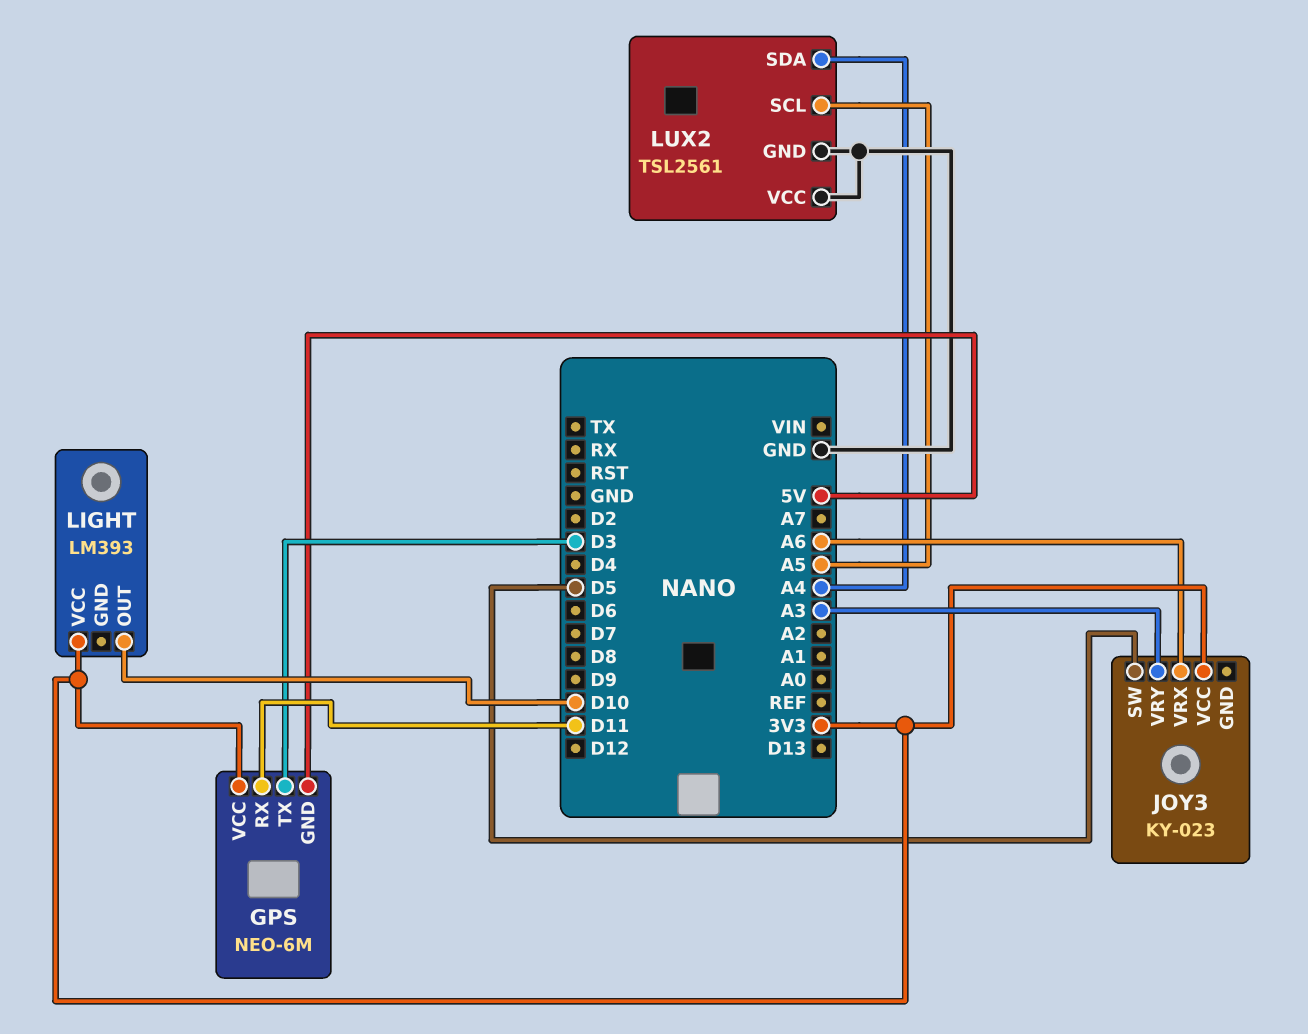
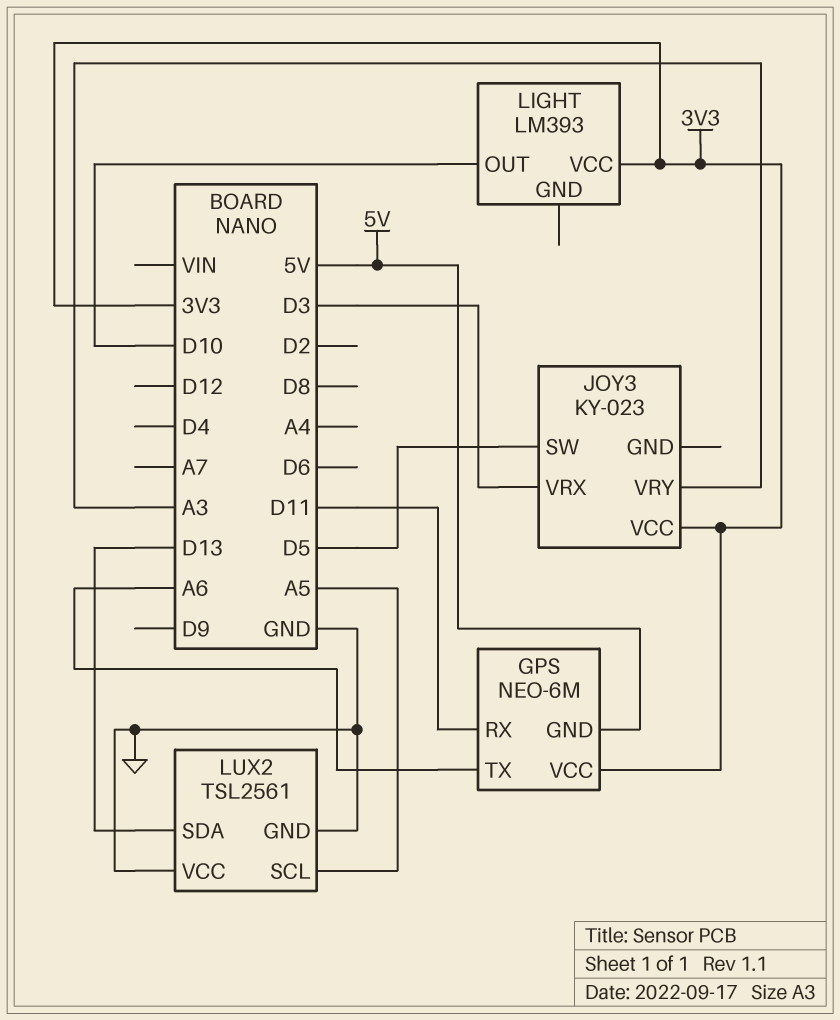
GPS pin TX: D3 -> A6
JOY3 pin VRX: A6 -> D3
LUX2 pin SDA: A4 -> D13

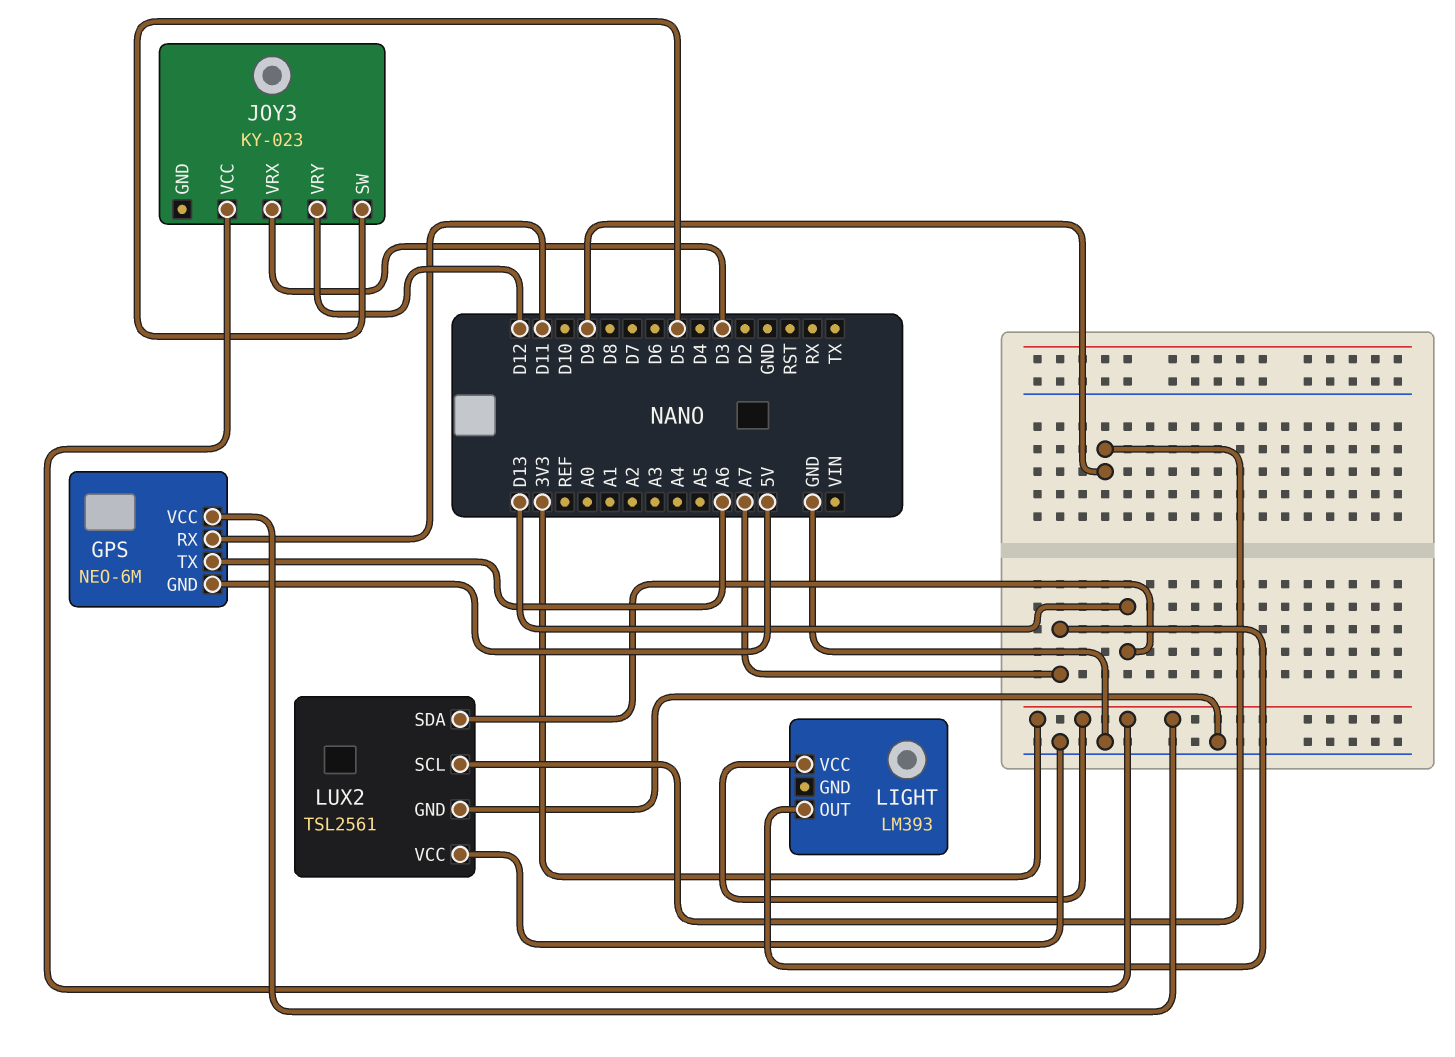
JOY3 pin VRY: A3 -> D12
LIGHT pin OUT: D10 -> A7
LUX2 pin SCL: A5 -> D9

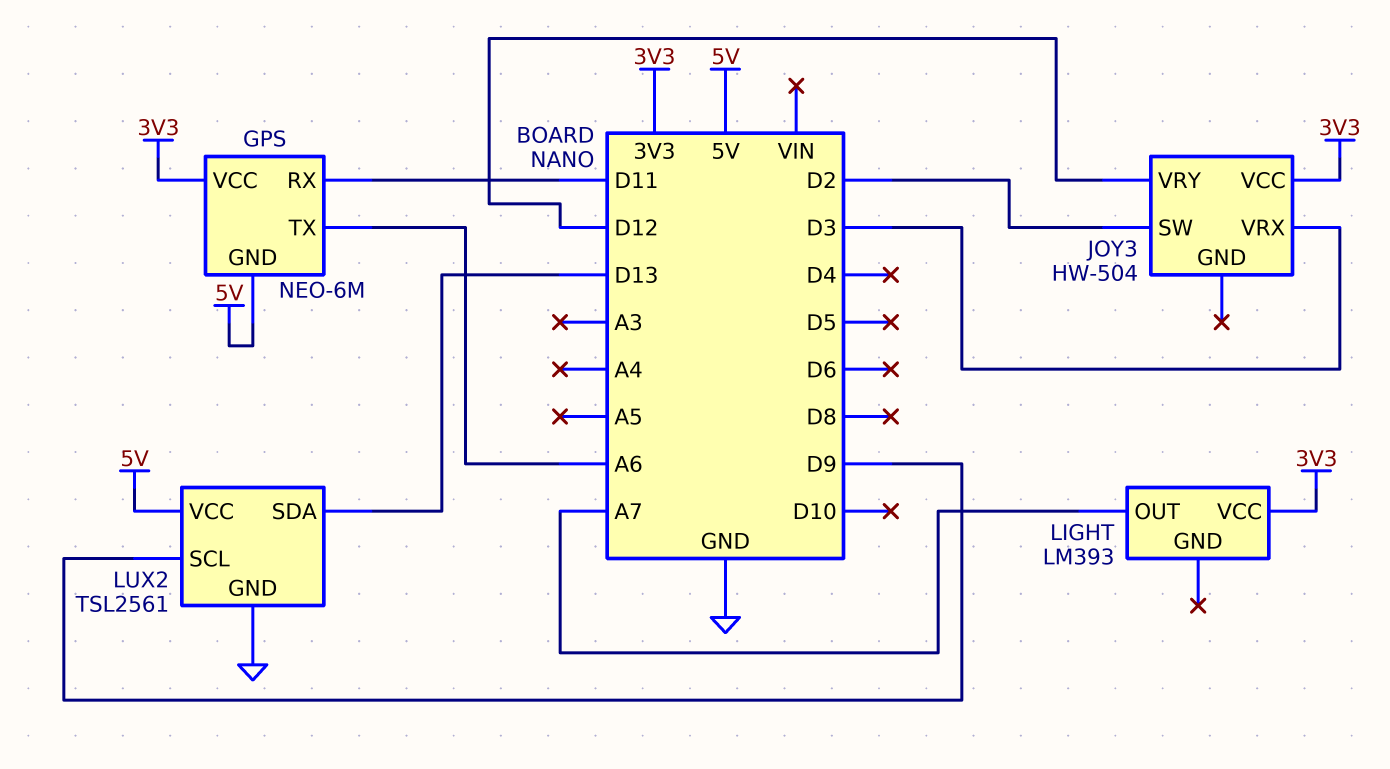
JOY3: KY-023 -> HW-504
JOY3 pin SW: D5 -> D2
LUX2 pin VCC: GND -> 5V

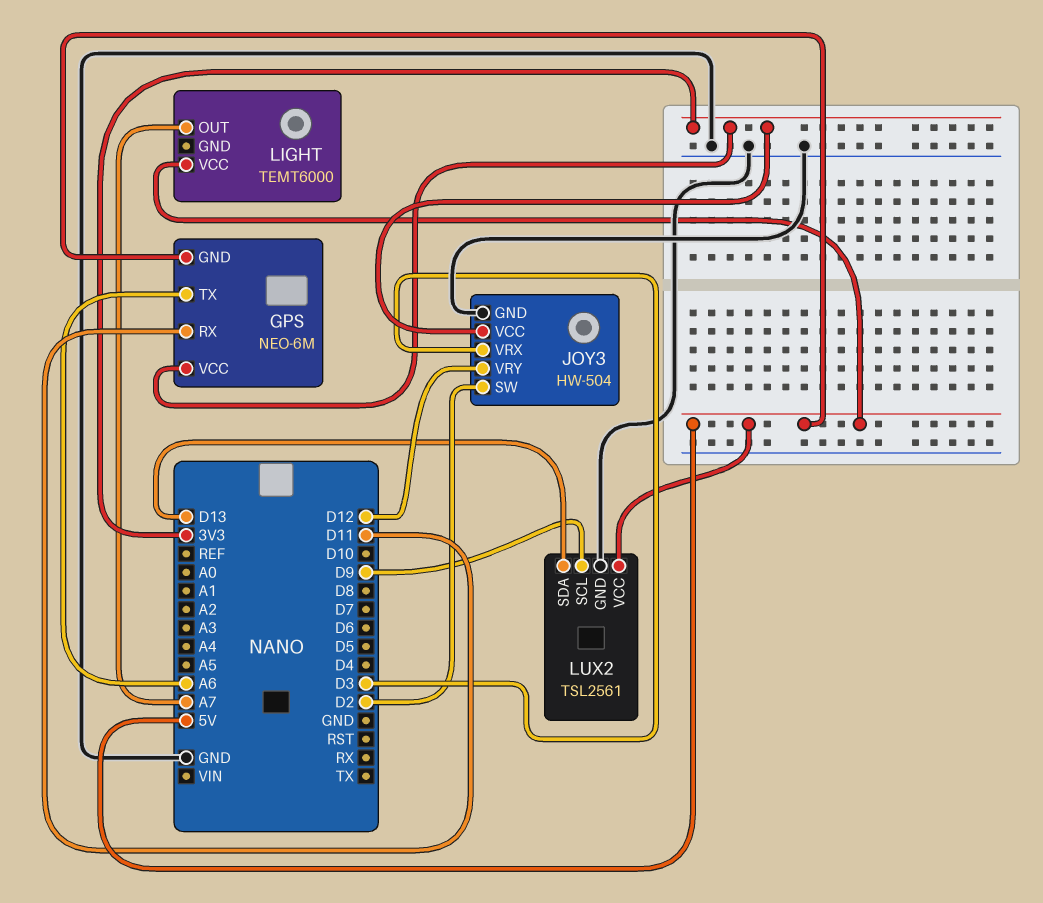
JOY3 pin GND: none -> GND
LIGHT: LM393 -> TEMT6000
LIGHT pin VCC: 3V3 -> 5V

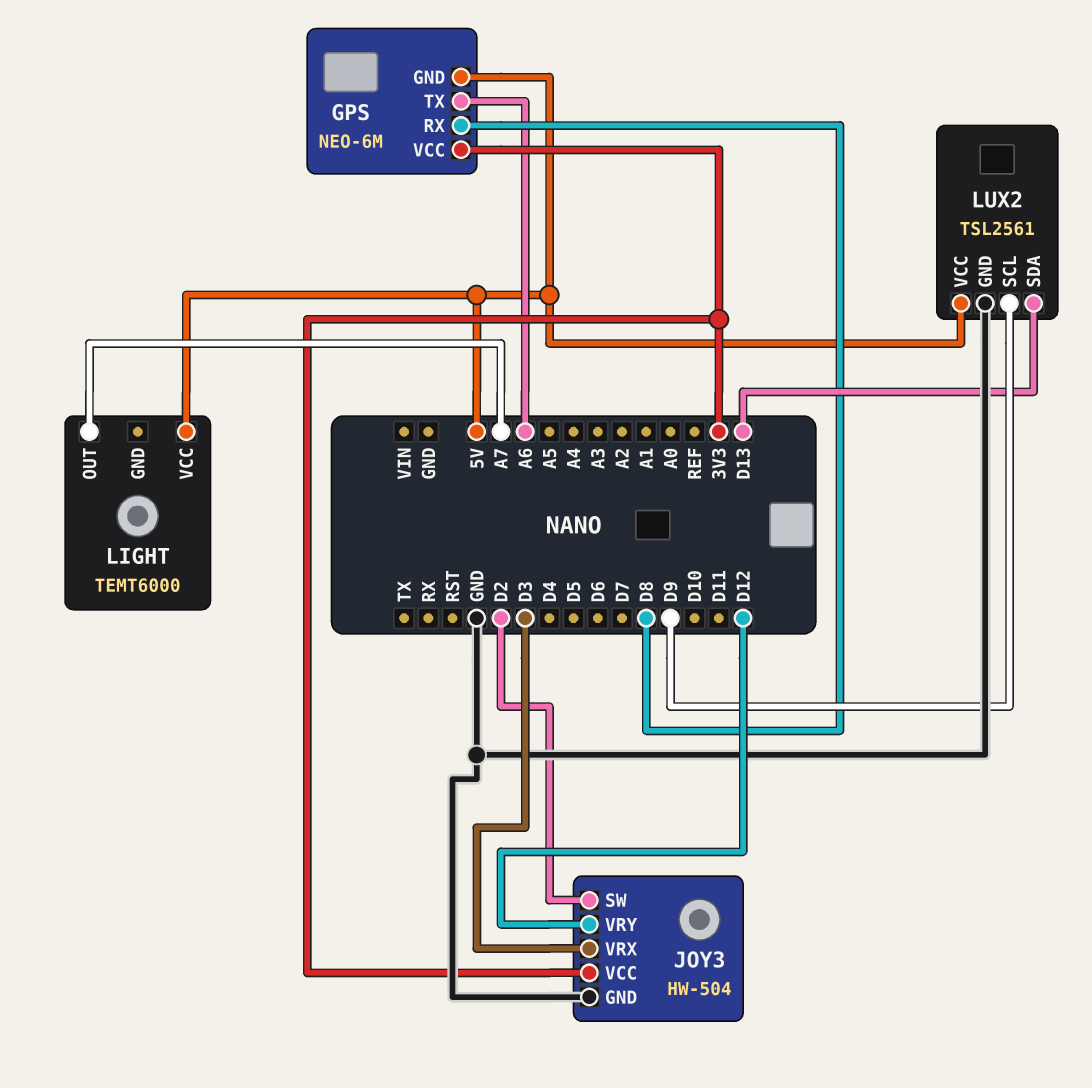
GPS pin RX: D11 -> D8

